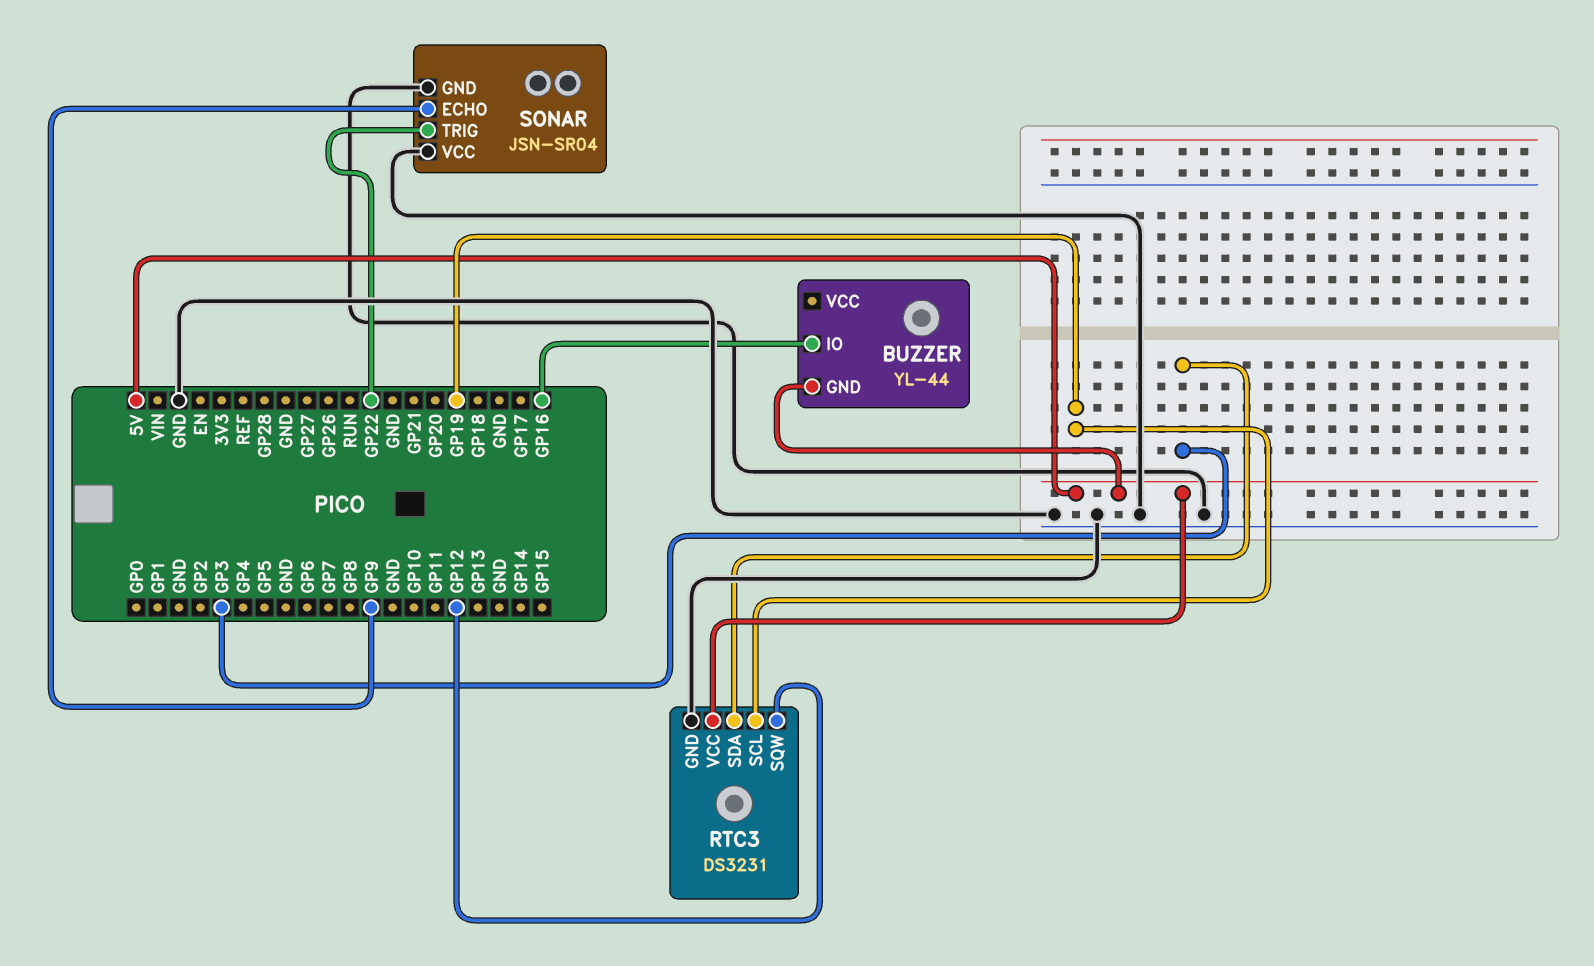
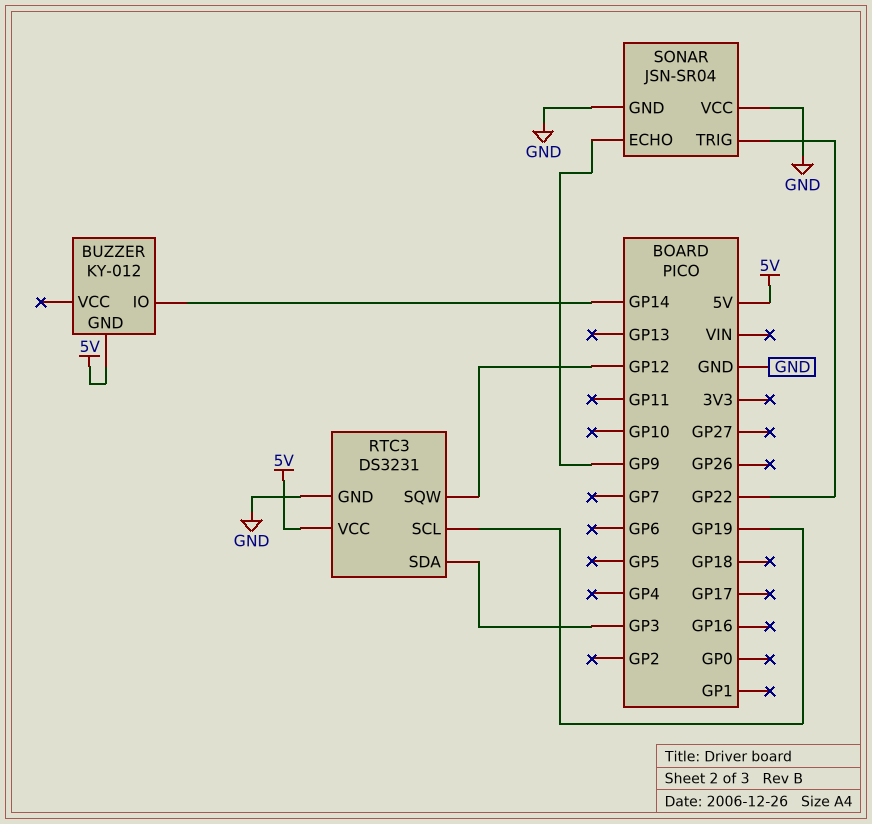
BUZZER: YL-44 -> KY-012
BUZZER pin IO: GP16 -> GP14

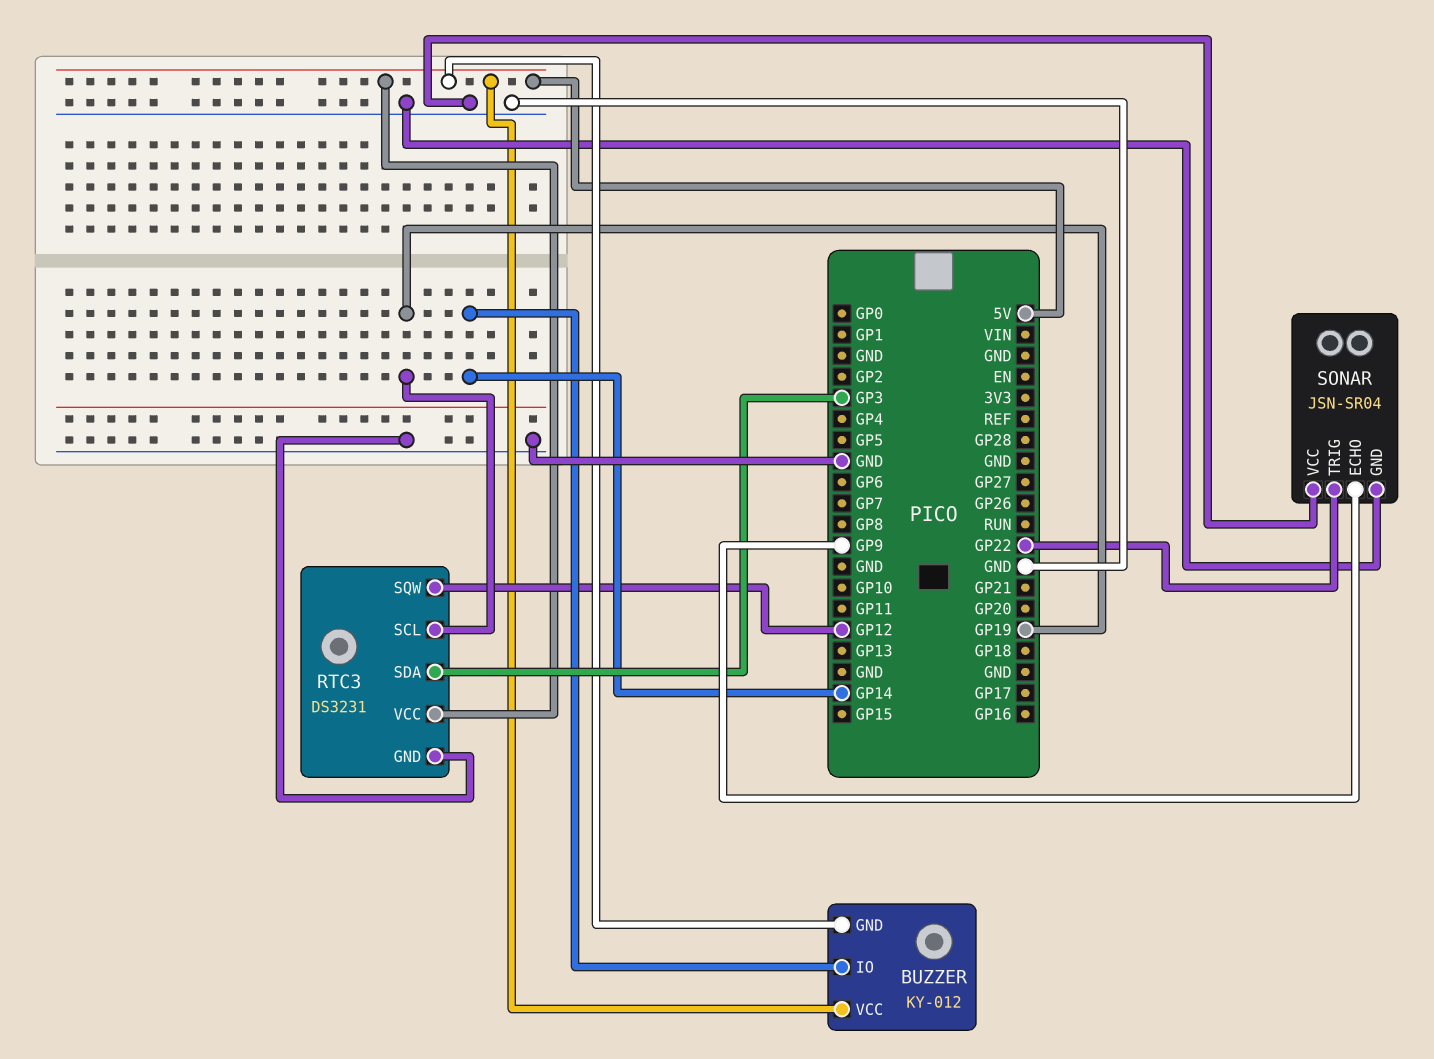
BUZZER pin VCC: none -> 5V

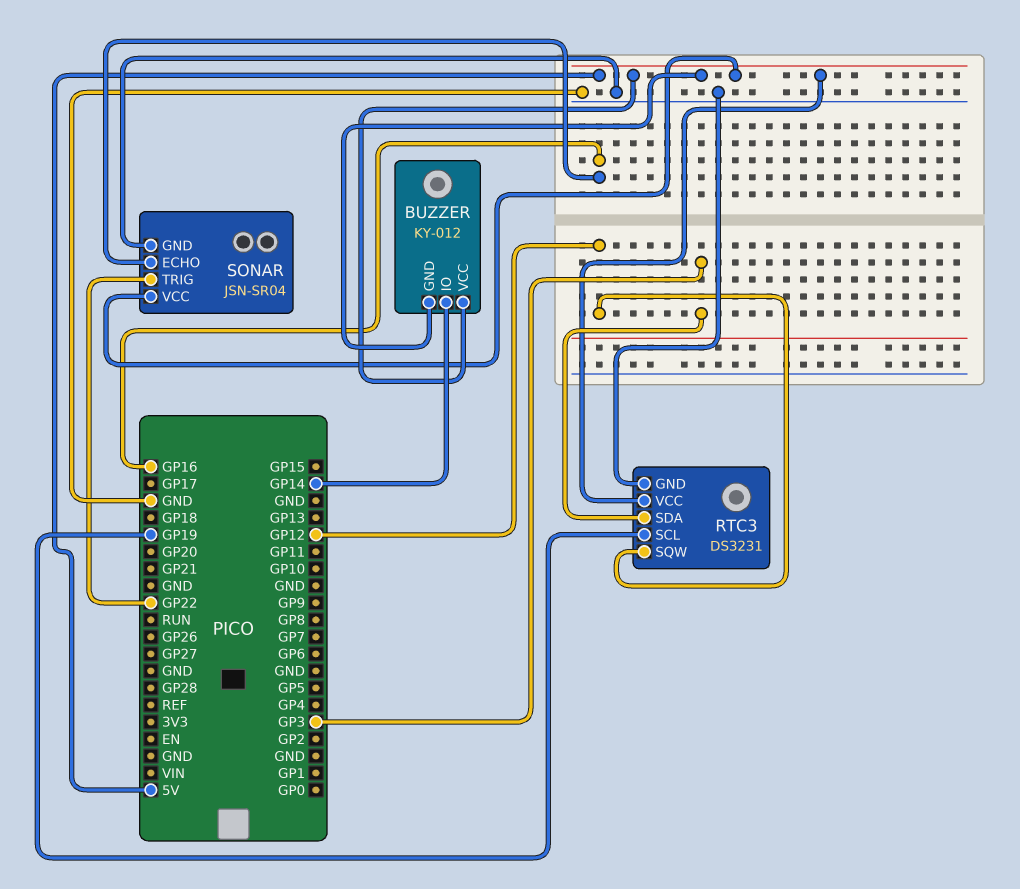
SONAR pin ECHO: GP9 -> GP16
SONAR pin VCC: GND -> 5V

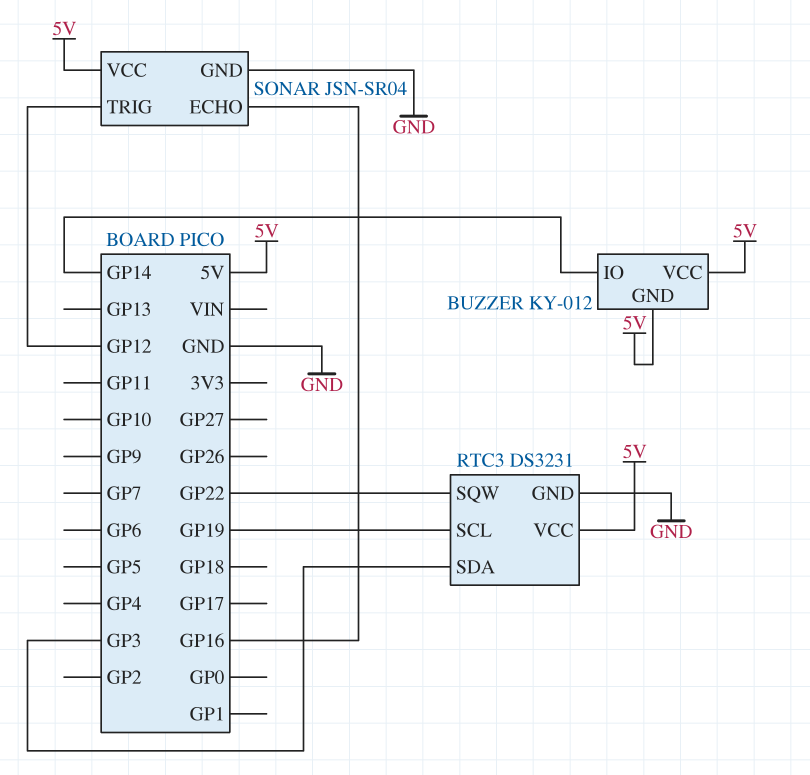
RTC3 pin SQW: GP12 -> GP22
SONAR pin TRIG: GP22 -> GP12

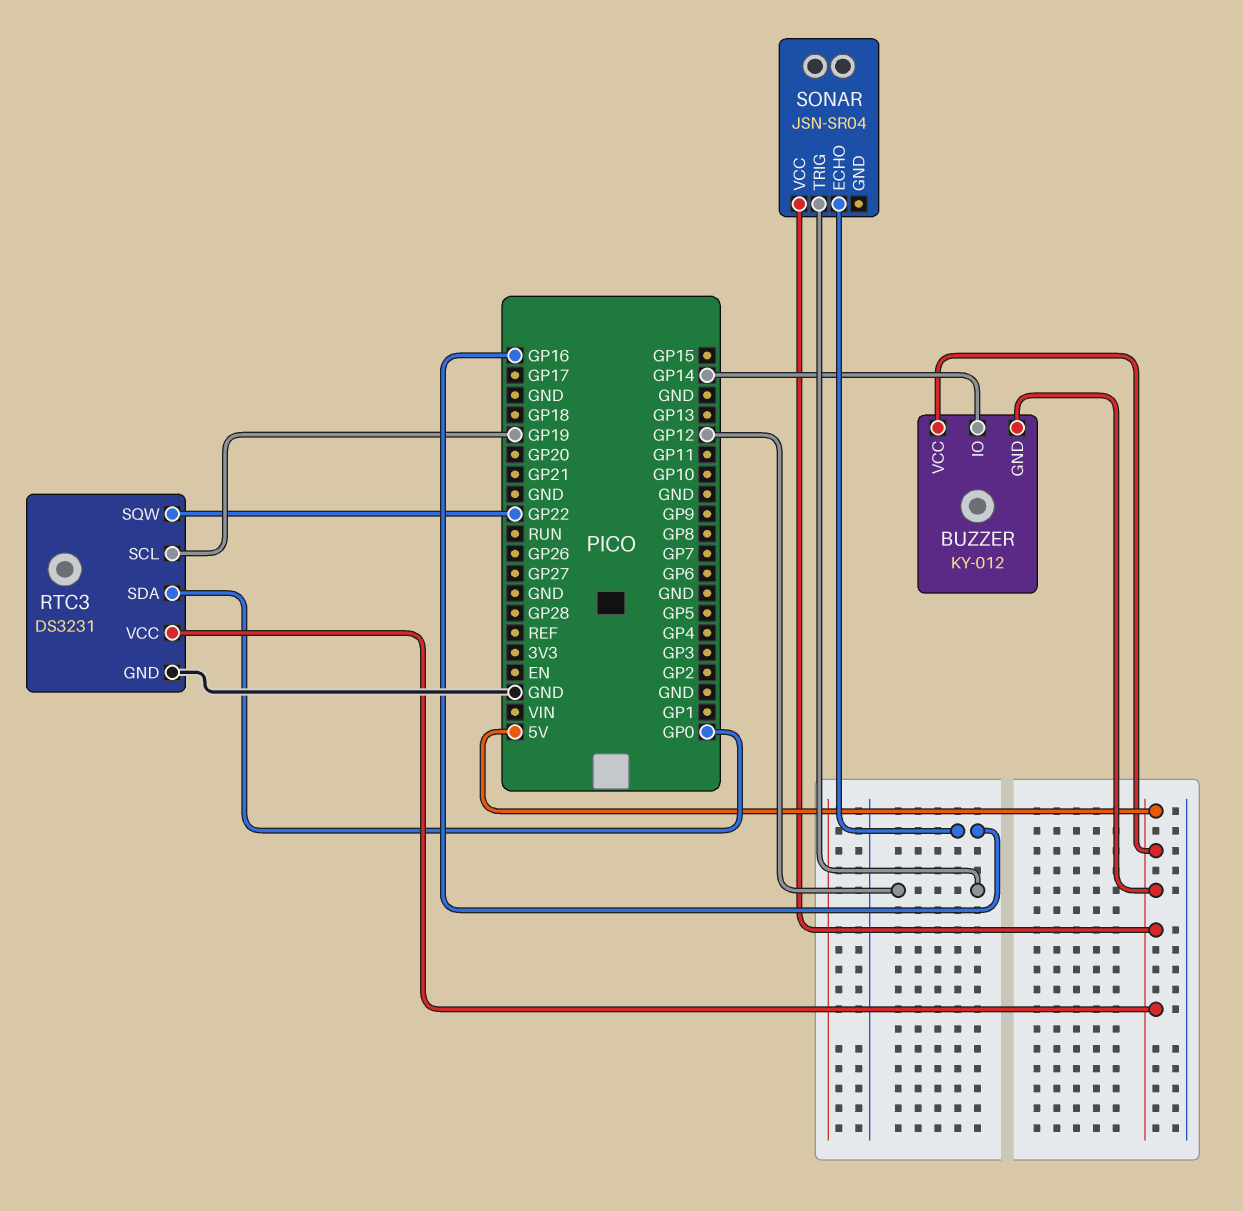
RTC3 pin SDA: GP3 -> GP0
SONAR pin GND: GND -> none

